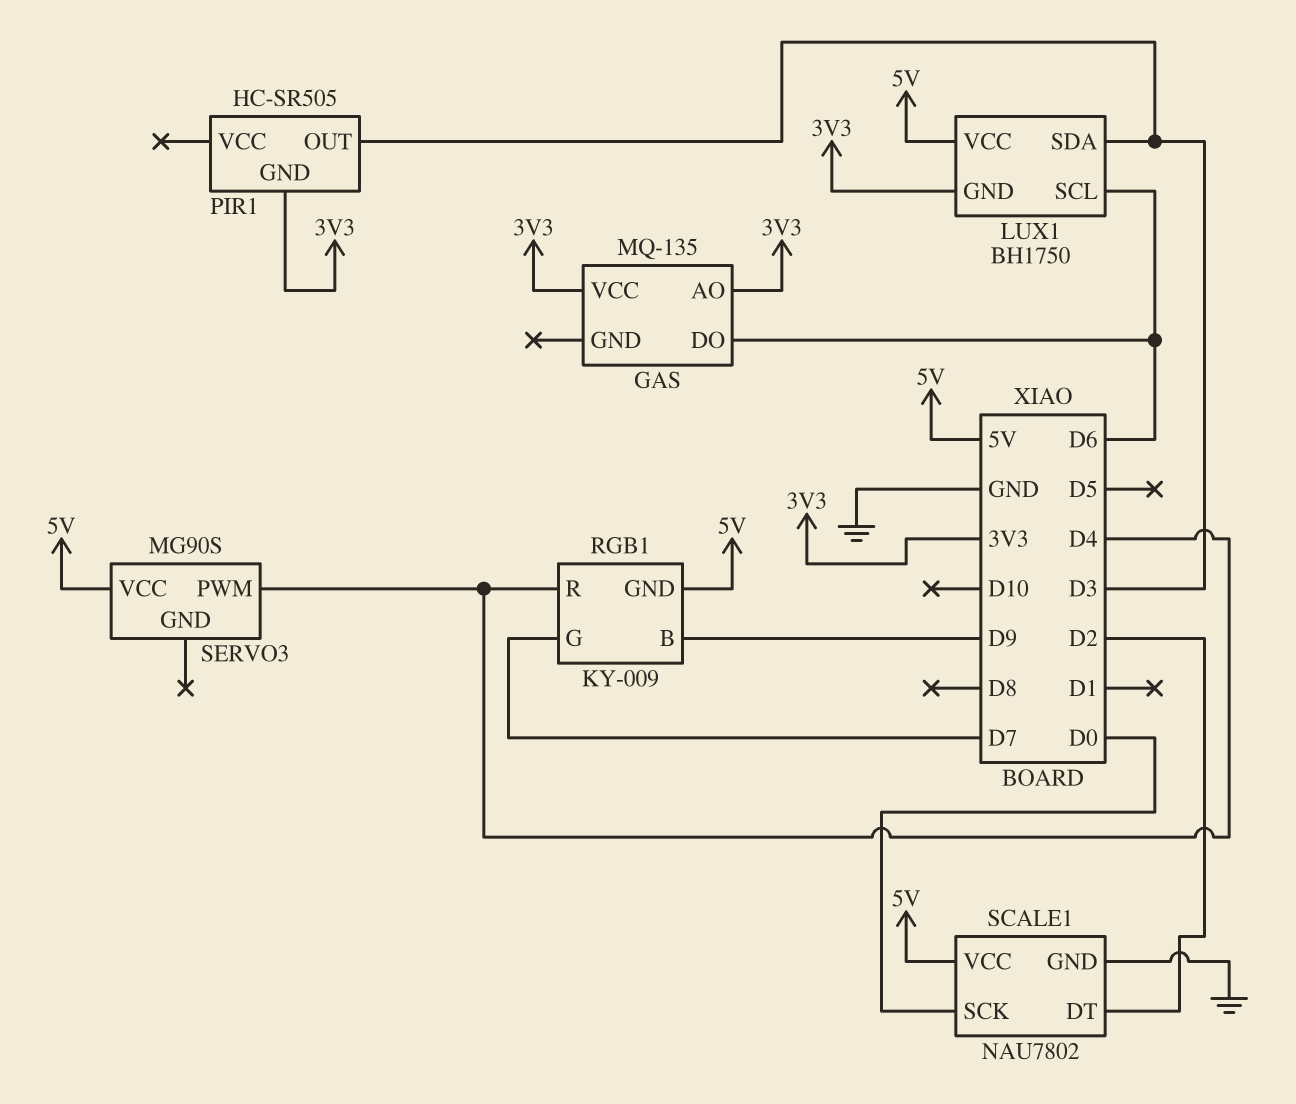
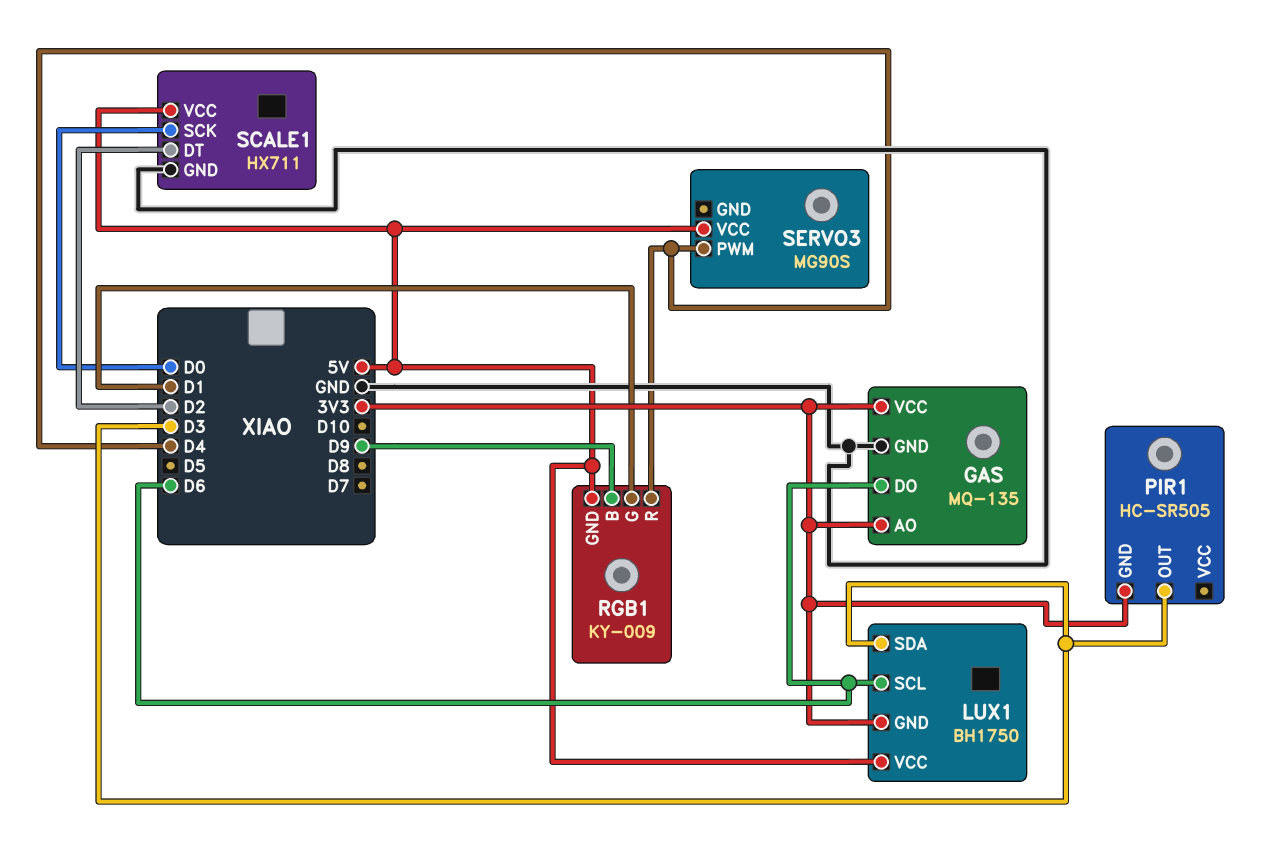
GAS pin GND: none -> GND
RGB1 pin G: D7 -> D1
SCALE1: NAU7802 -> HX711

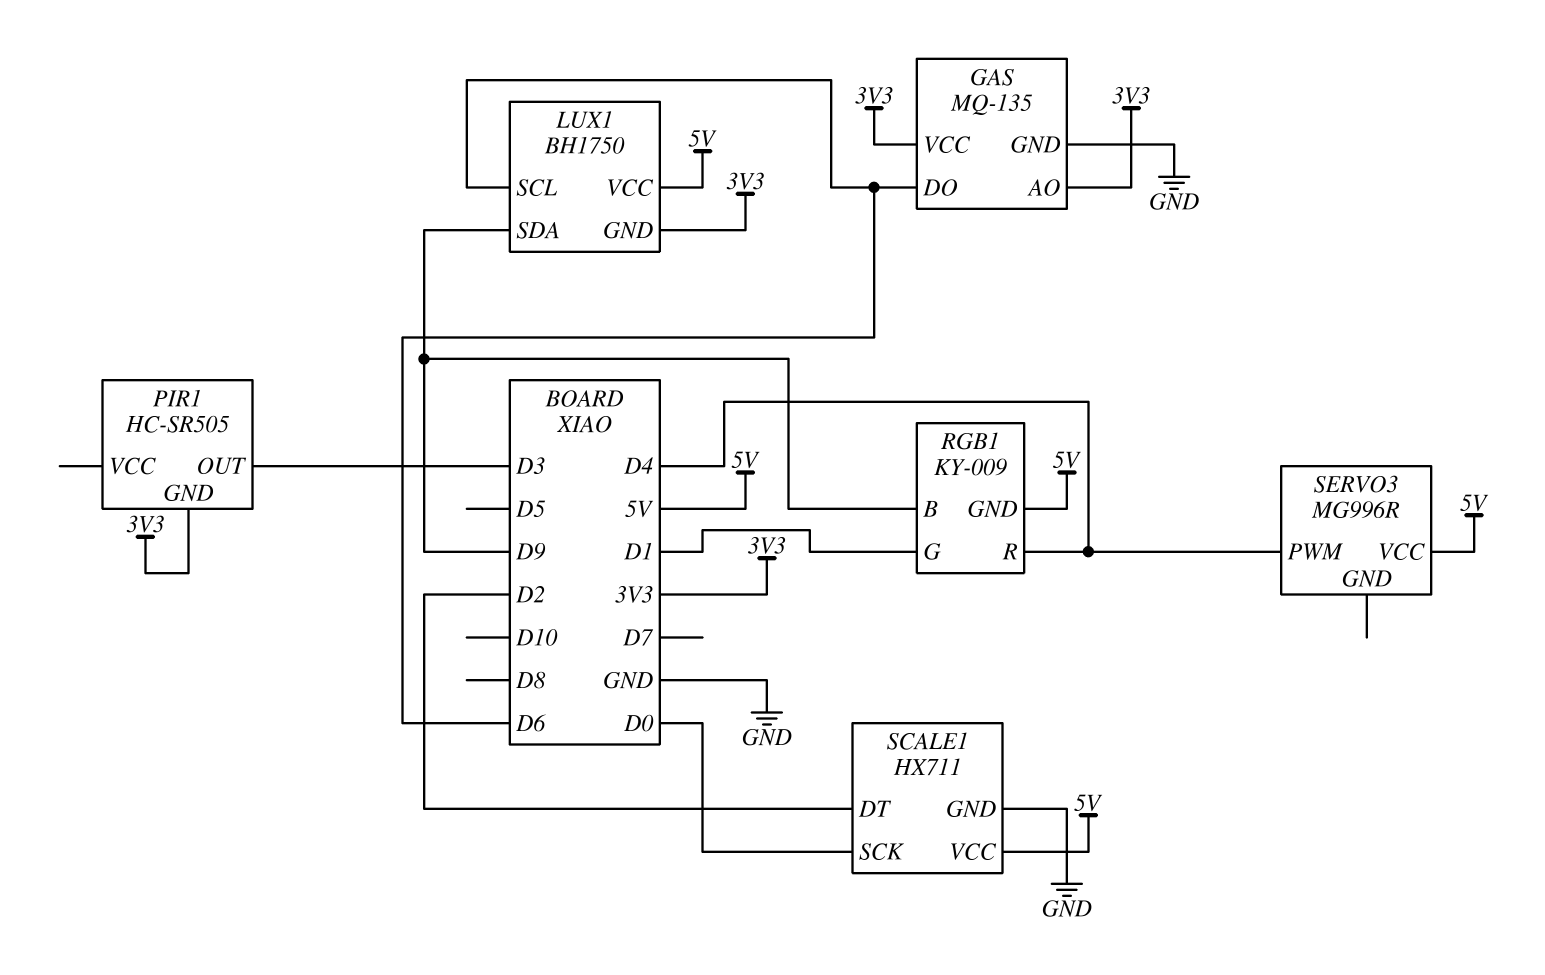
LUX1 pin SDA: D3 -> D9
SERVO3: MG90S -> MG996R

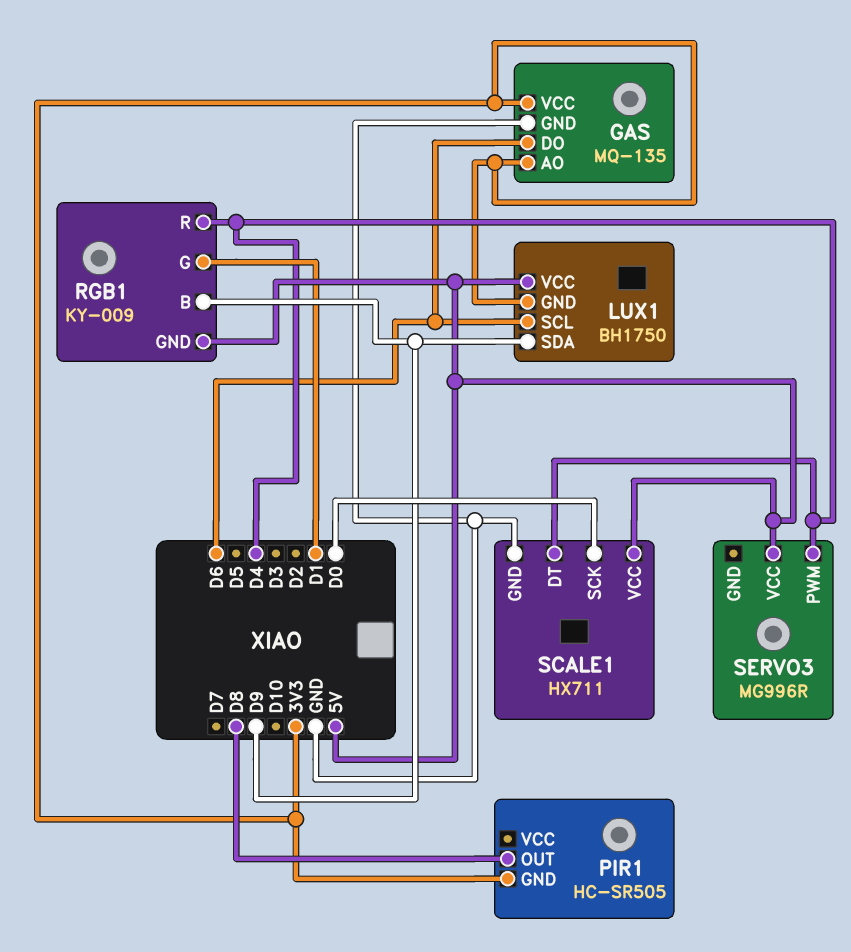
PIR1 pin OUT: D3 -> D8
SCALE1 pin DT: D2 -> D4

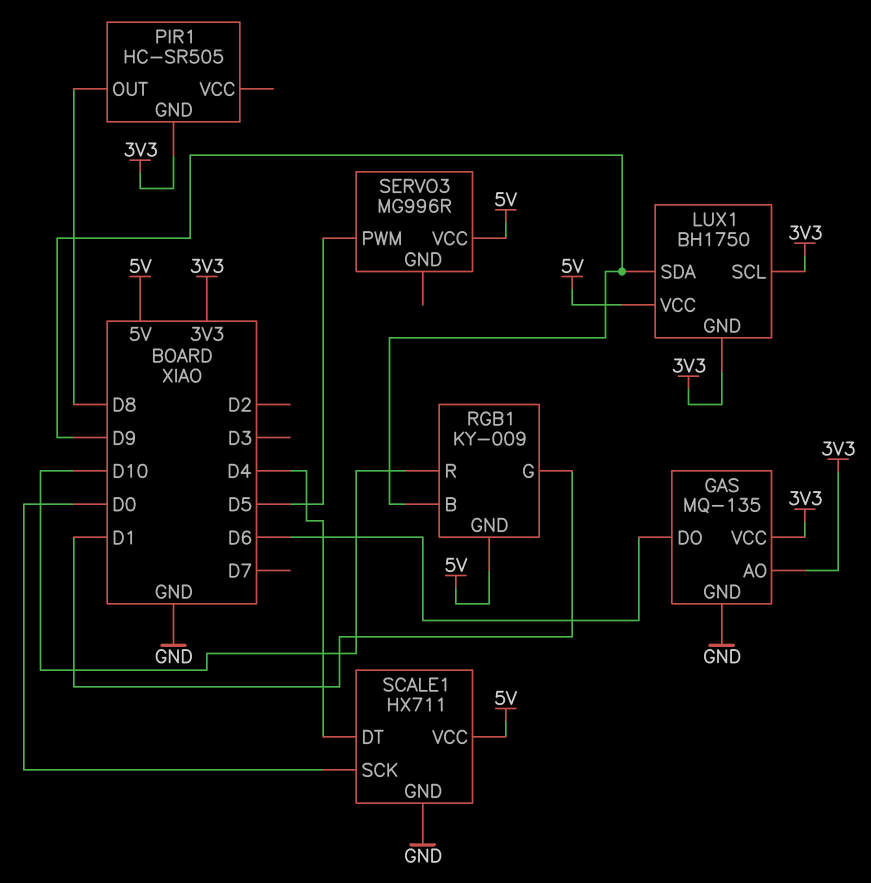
LUX1 pin SCL: D6 -> 3V3
RGB1 pin R: D4 -> D10
SERVO3 pin PWM: D4 -> D5

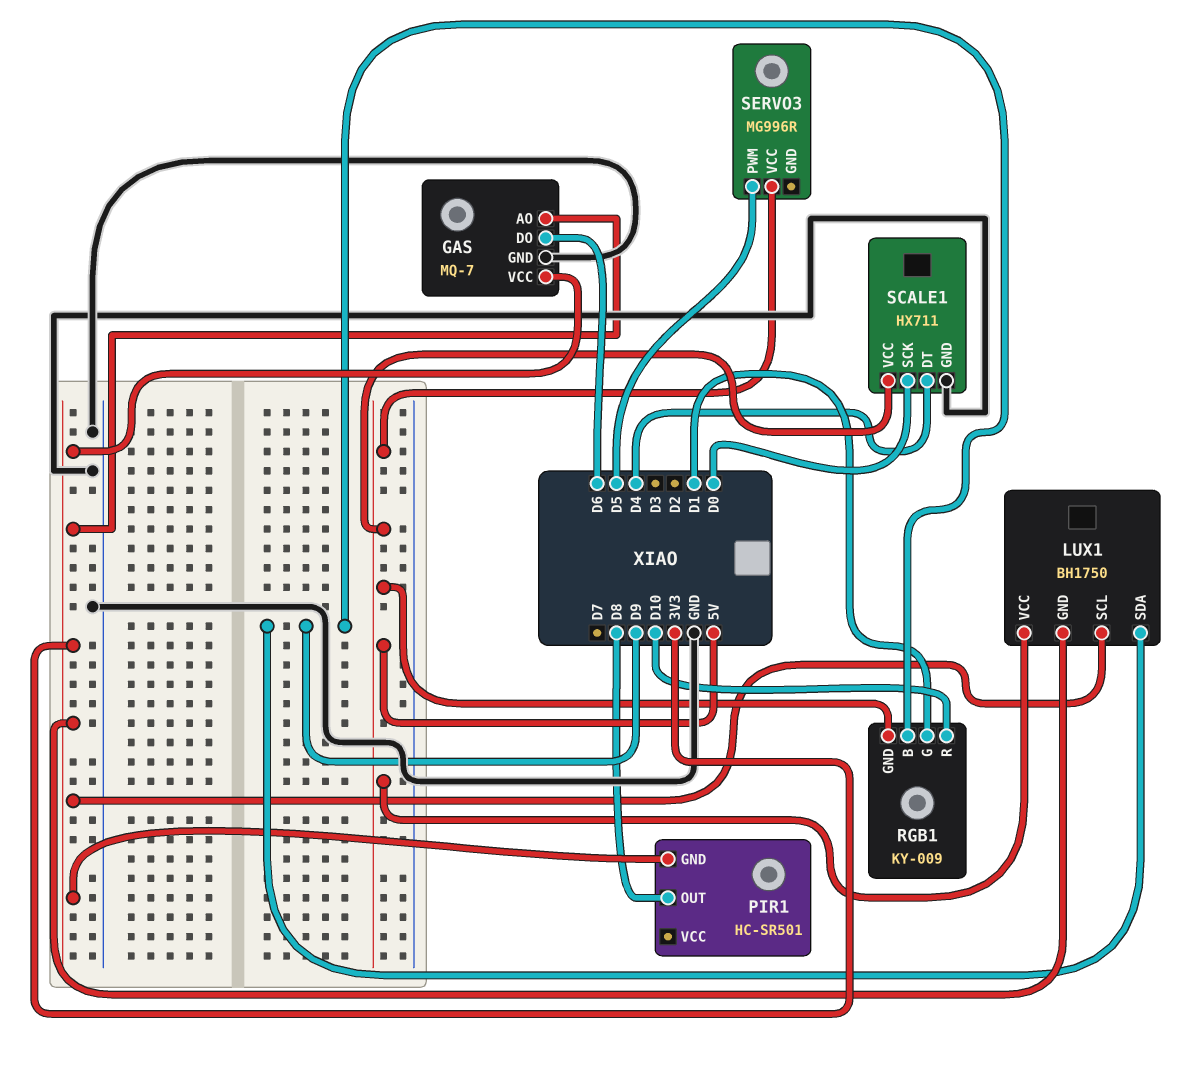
GAS: MQ-135 -> MQ-7
PIR1: HC-SR505 -> HC-SR501

